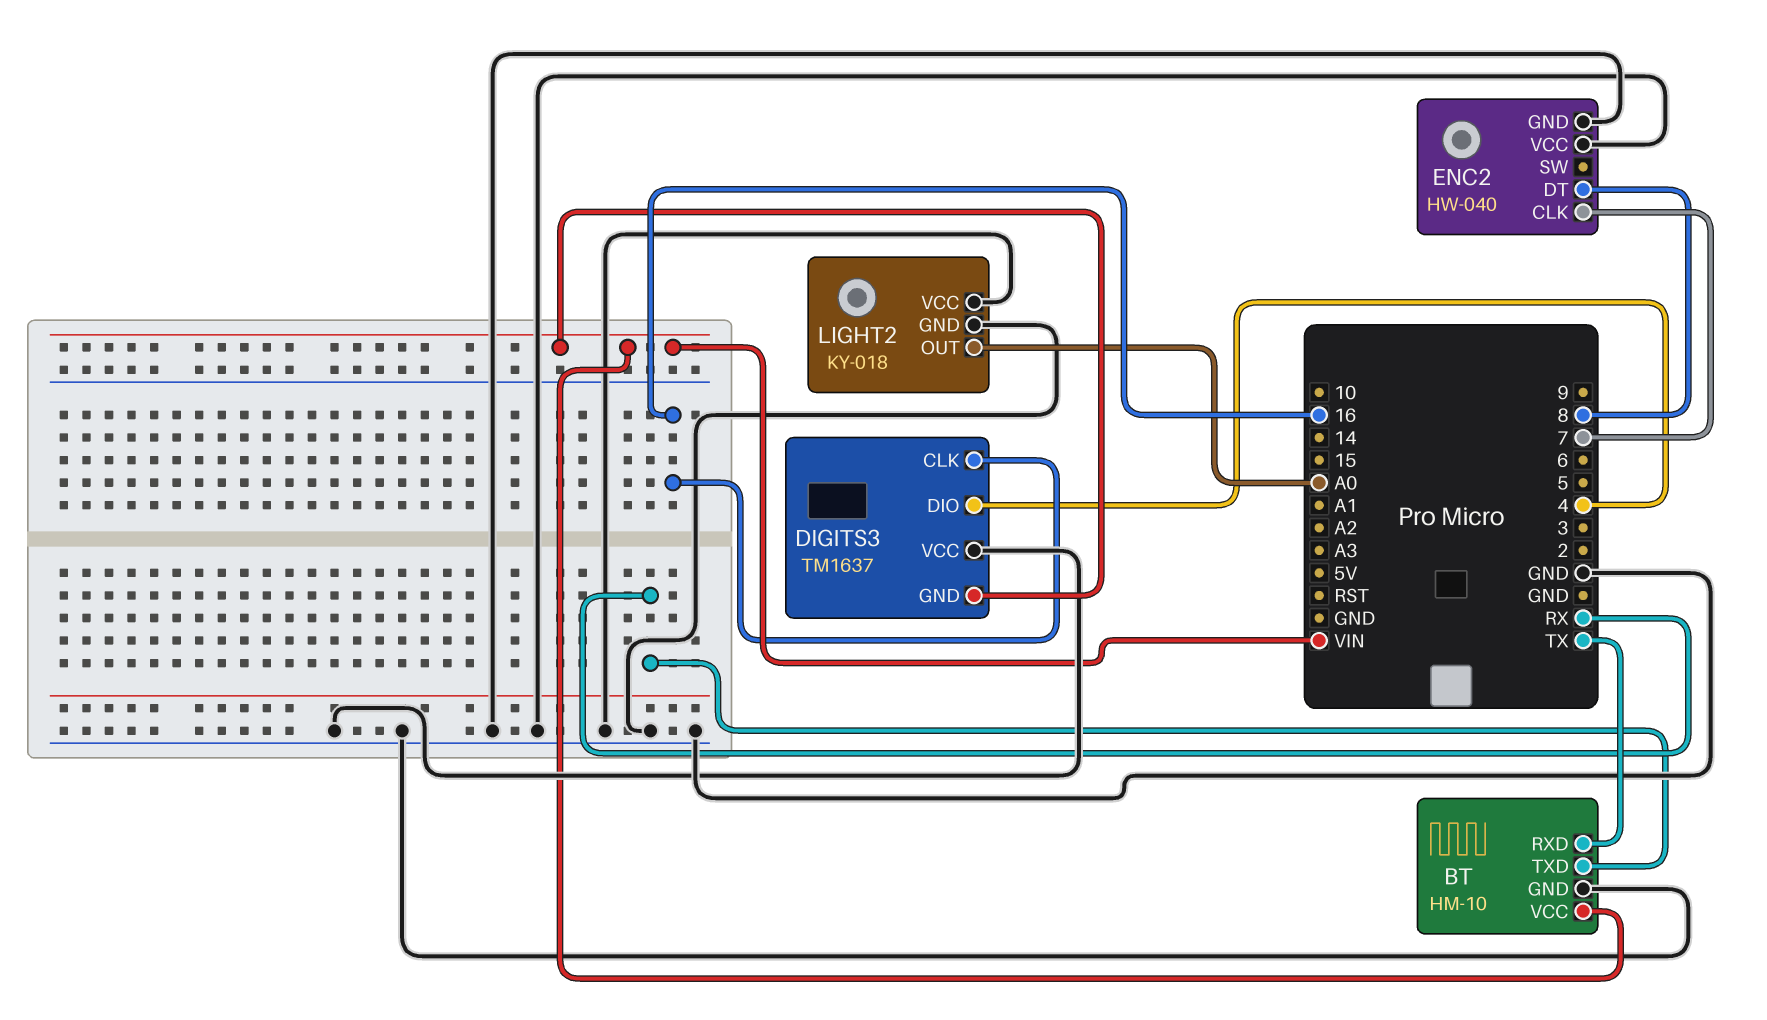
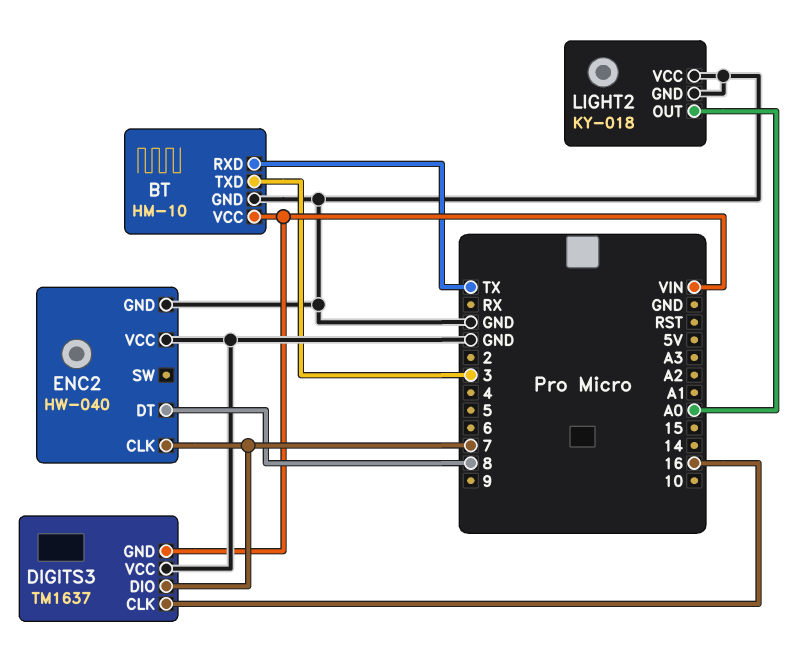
BT pin TXD: RX -> 3
DIGITS3 pin DIO: 4 -> 7

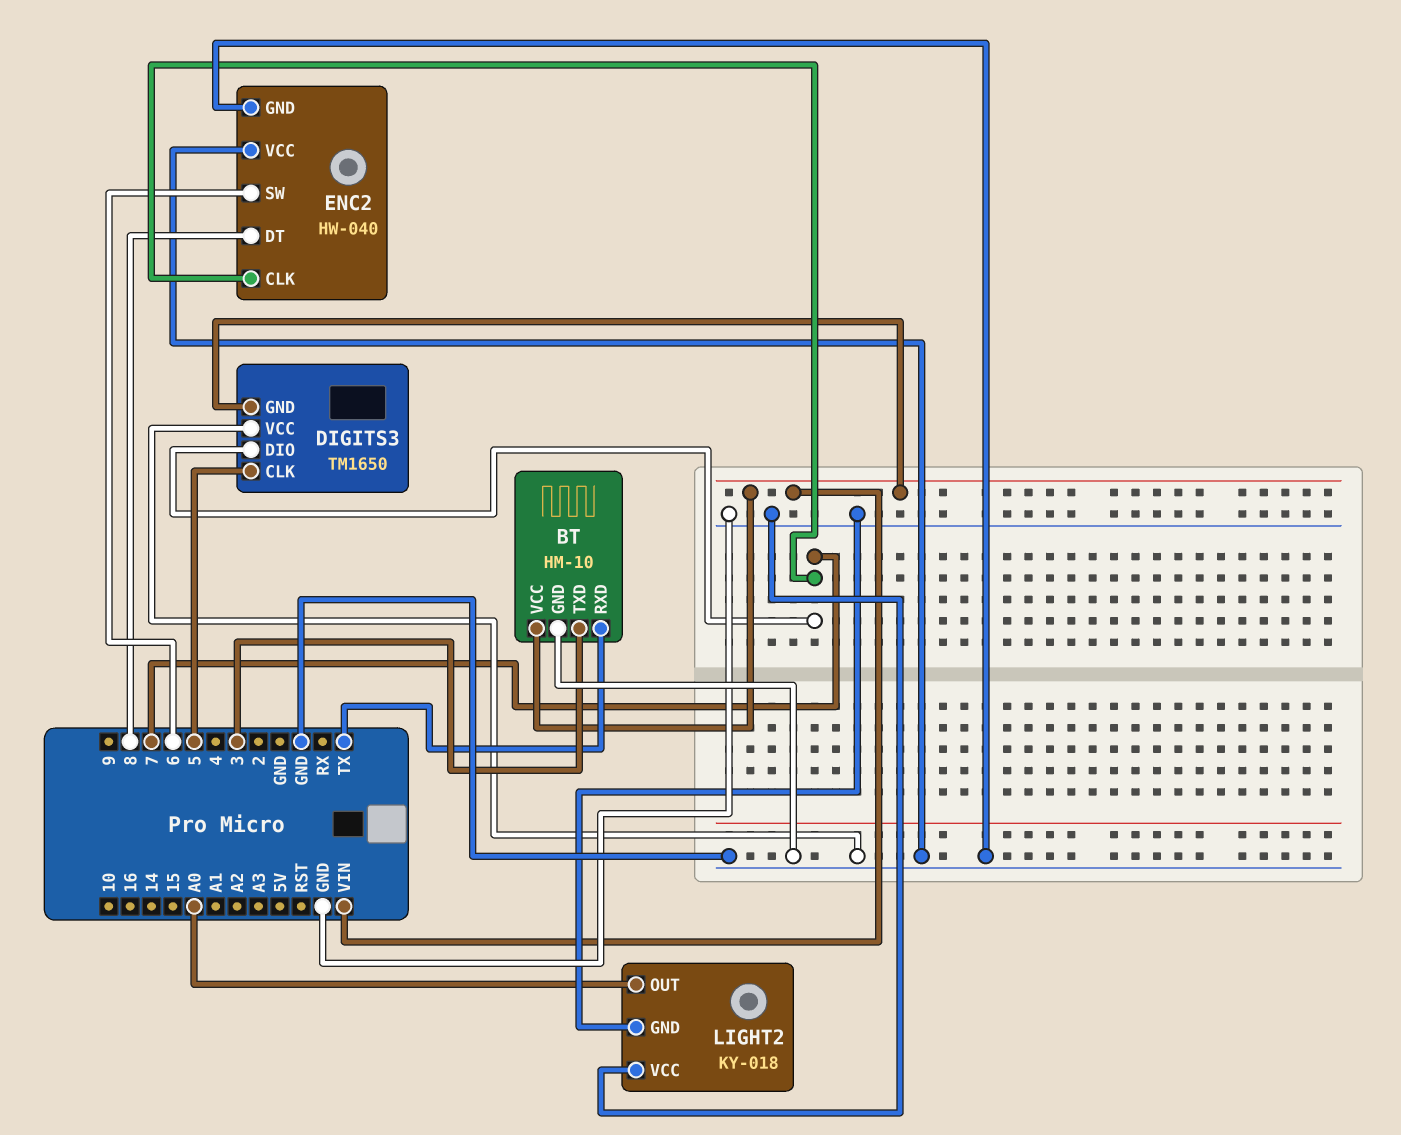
DIGITS3: TM1637 -> TM1650
DIGITS3 pin CLK: 16 -> 5
ENC2 pin SW: none -> 6

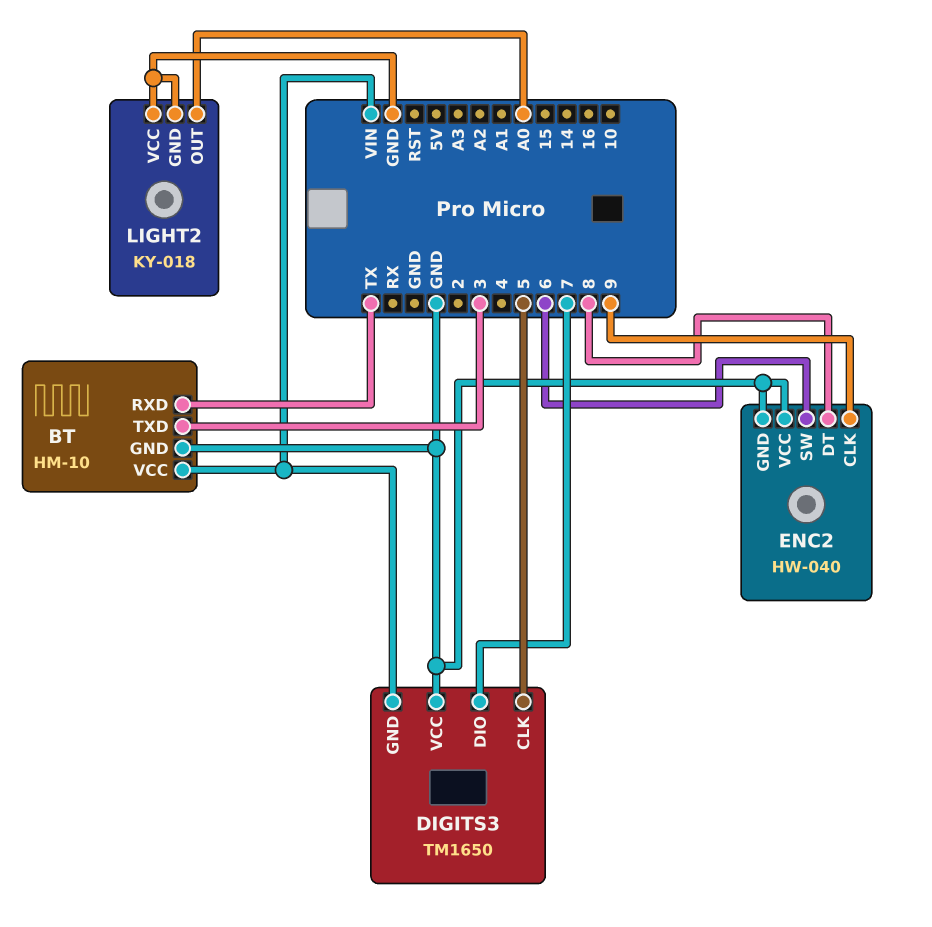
ENC2 pin CLK: 7 -> 9

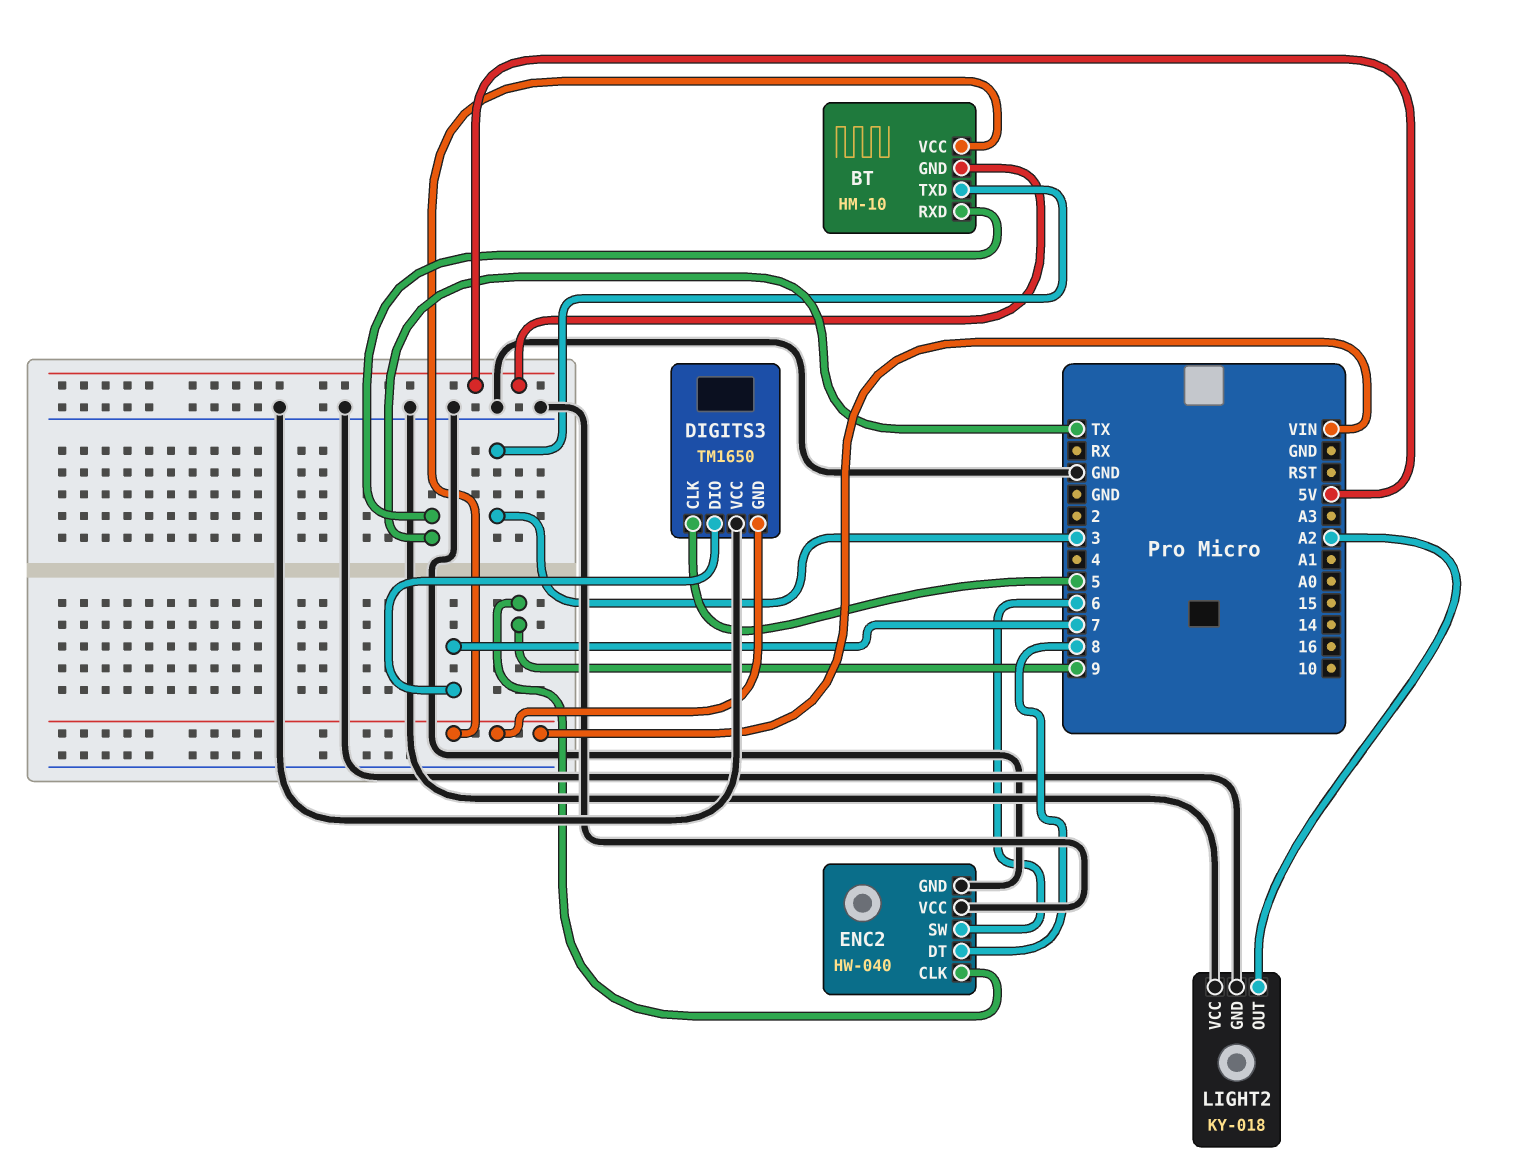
BT pin GND: GND -> 5V
LIGHT2 pin OUT: A0 -> A2

